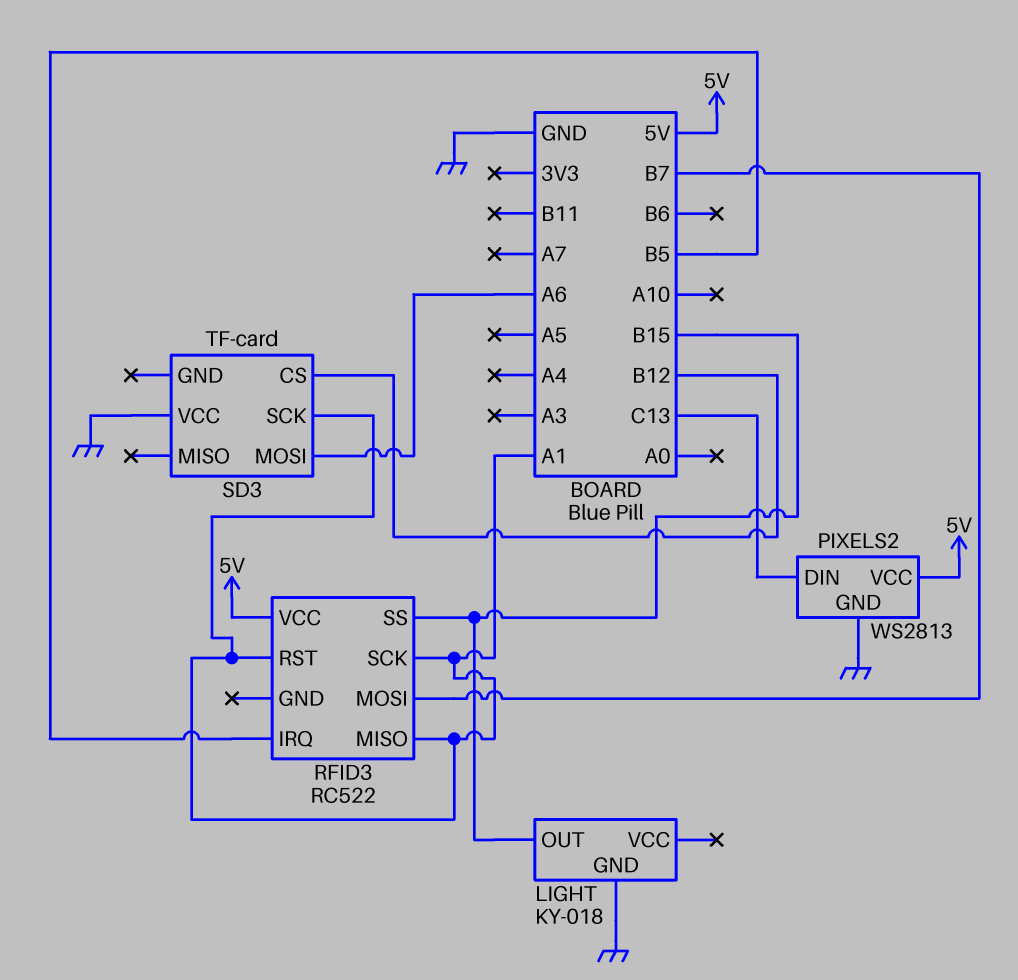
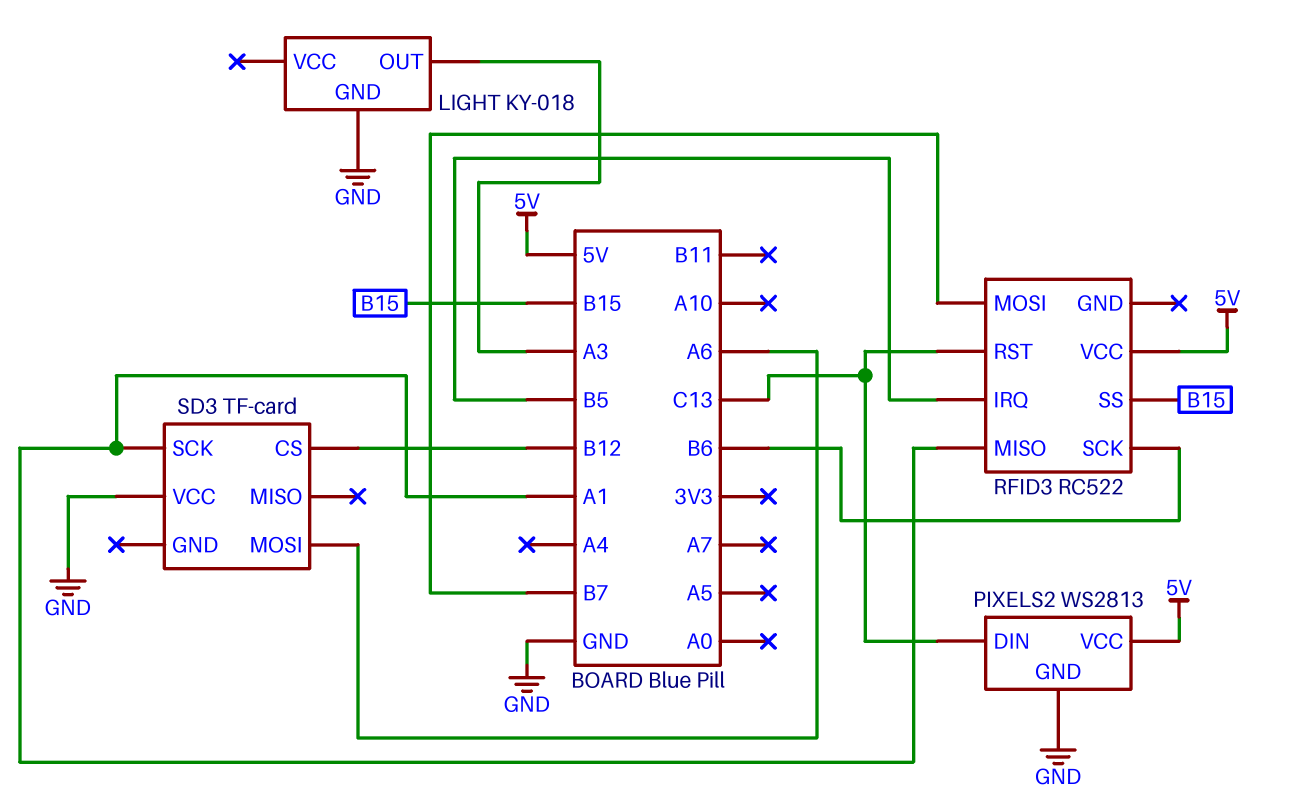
LIGHT pin OUT: B15 -> A3
RFID3 pin RST: A1 -> C13
RFID3 pin SCK: A1 -> B6

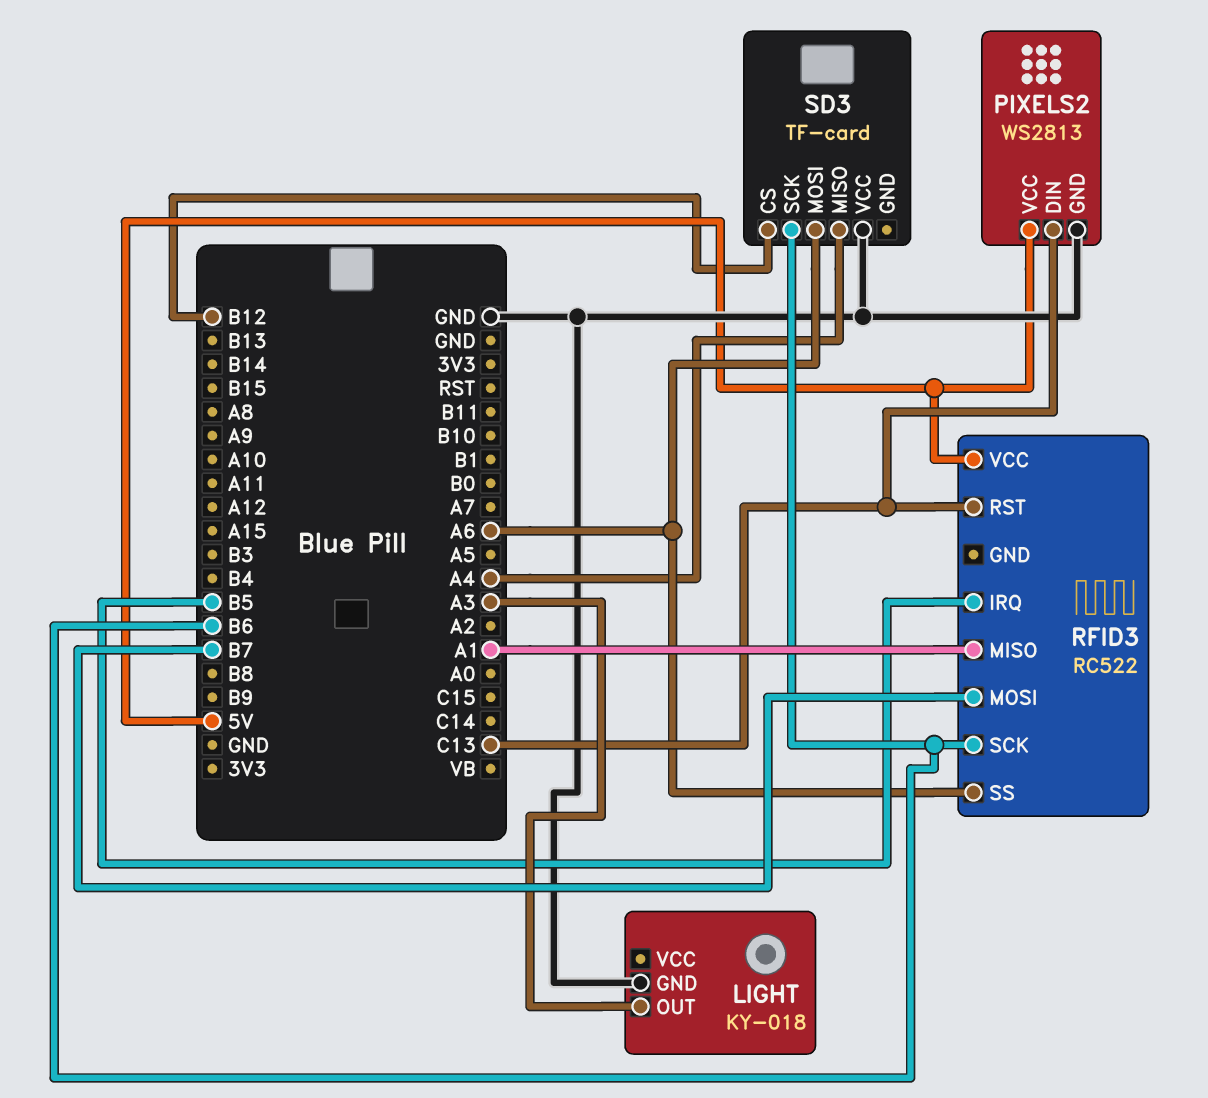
RFID3 pin SS: B15 -> A6
SD3 pin MISO: none -> A4
SD3 pin SCK: A1 -> B6

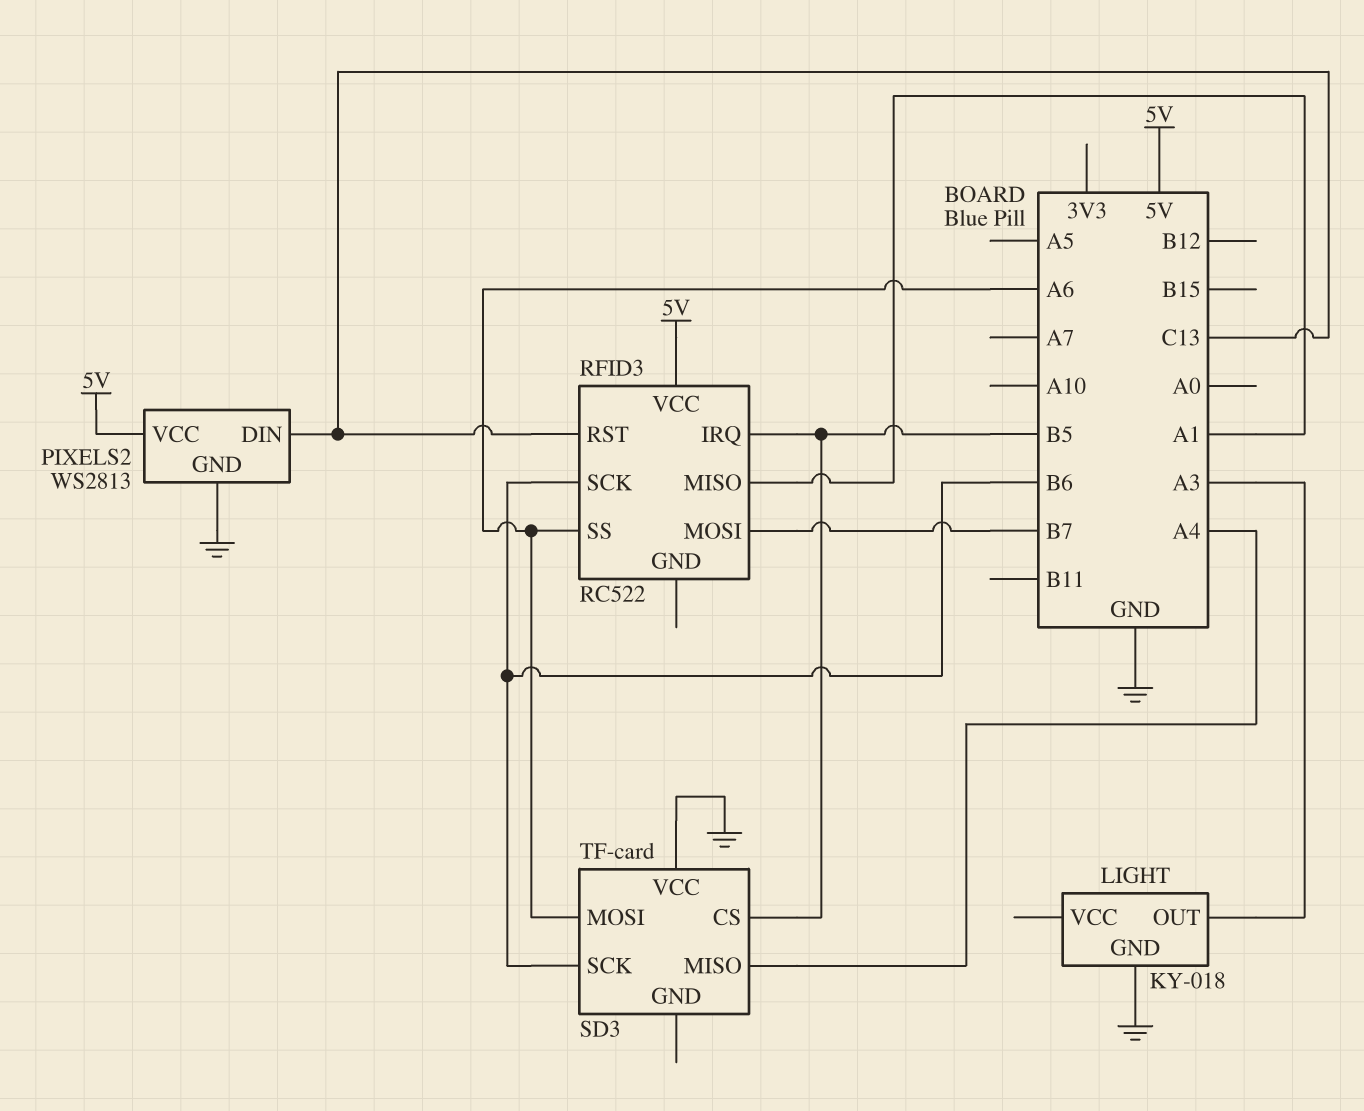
SD3 pin CS: B12 -> B5

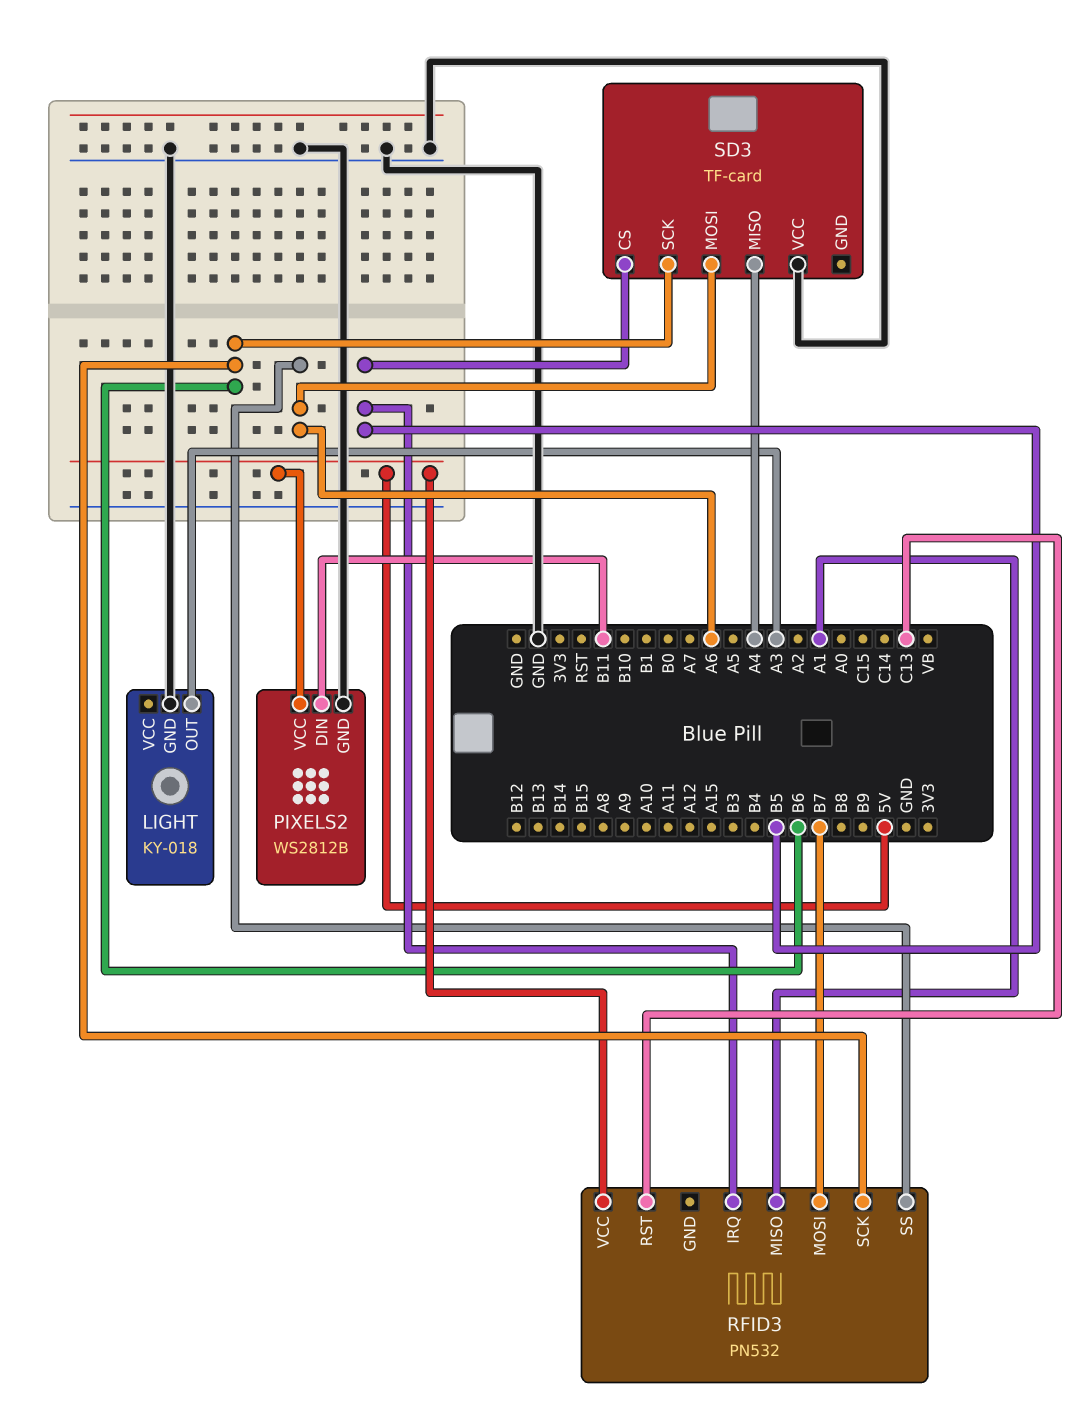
PIXELS2: WS2813 -> WS2812B
PIXELS2 pin DIN: C13 -> B11
RFID3: RC522 -> PN532

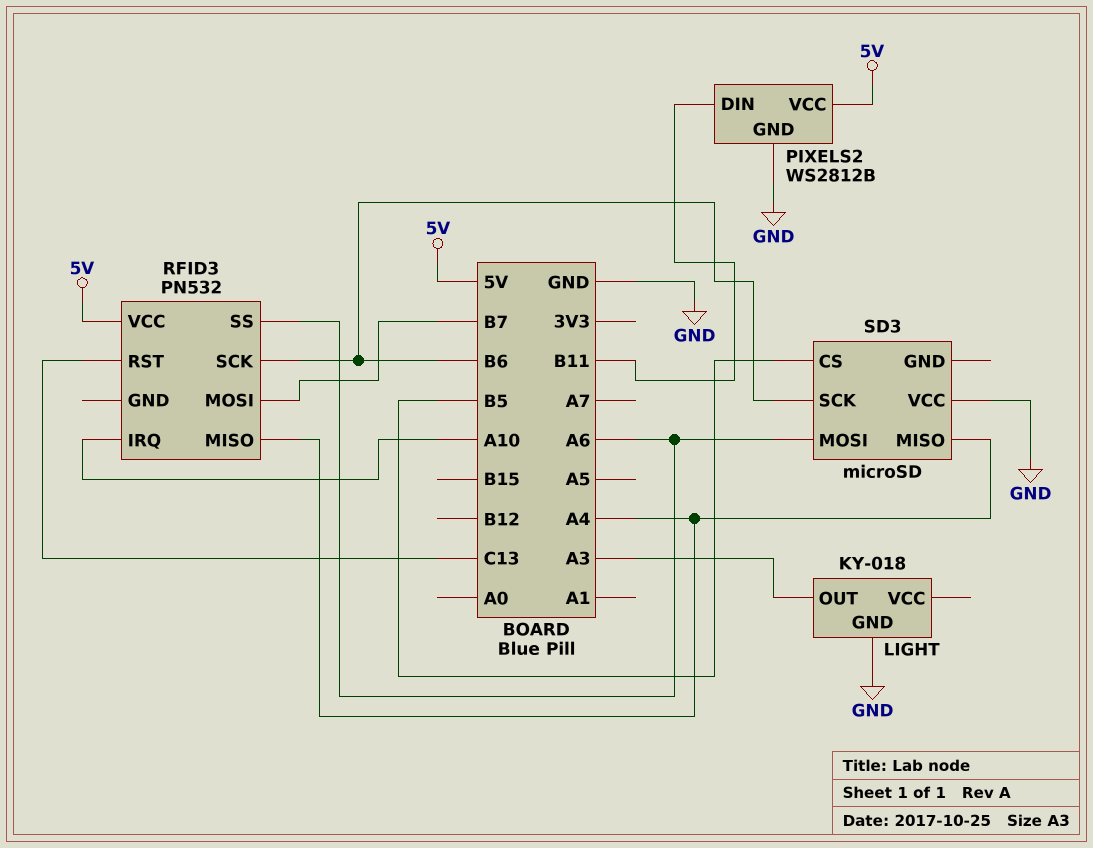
RFID3 pin IRQ: B5 -> A10
RFID3 pin MISO: A1 -> A4
SD3: TF-card -> microSD

